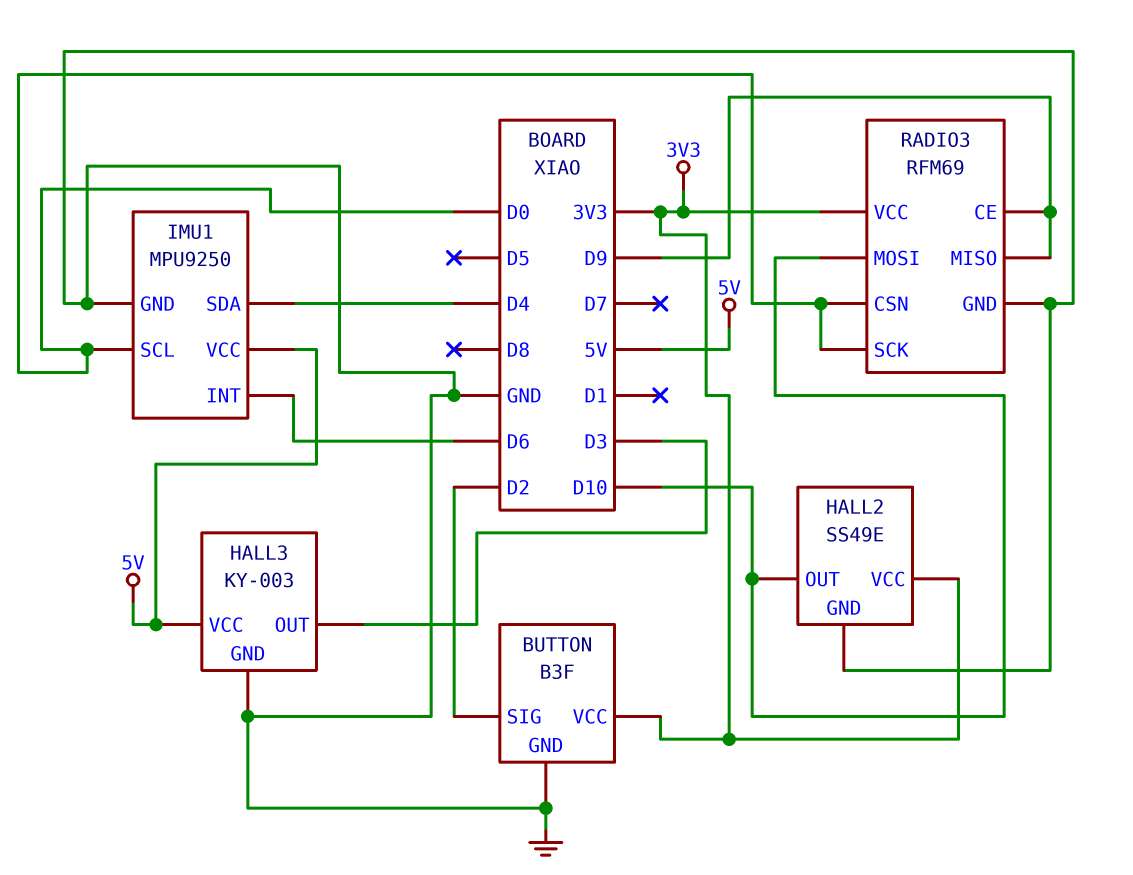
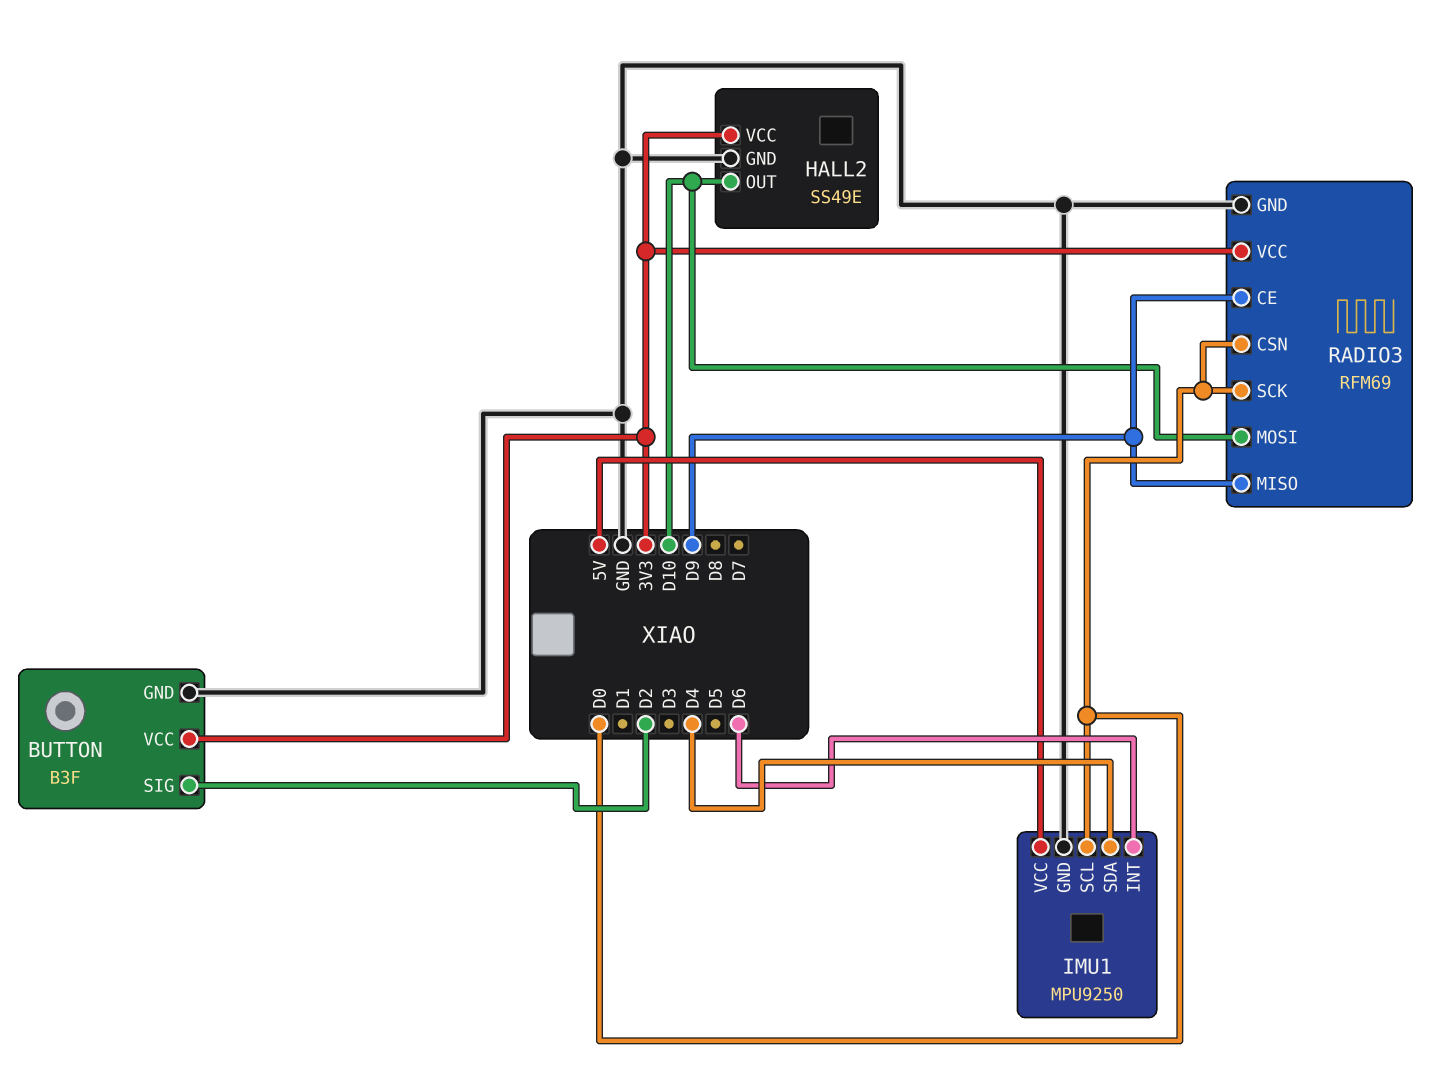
HALL3: KY-003 -> none
HALL3 pin GND: GND -> none
HALL3 pin OUT: D3 -> none
HALL3 pin VCC: 5V -> none

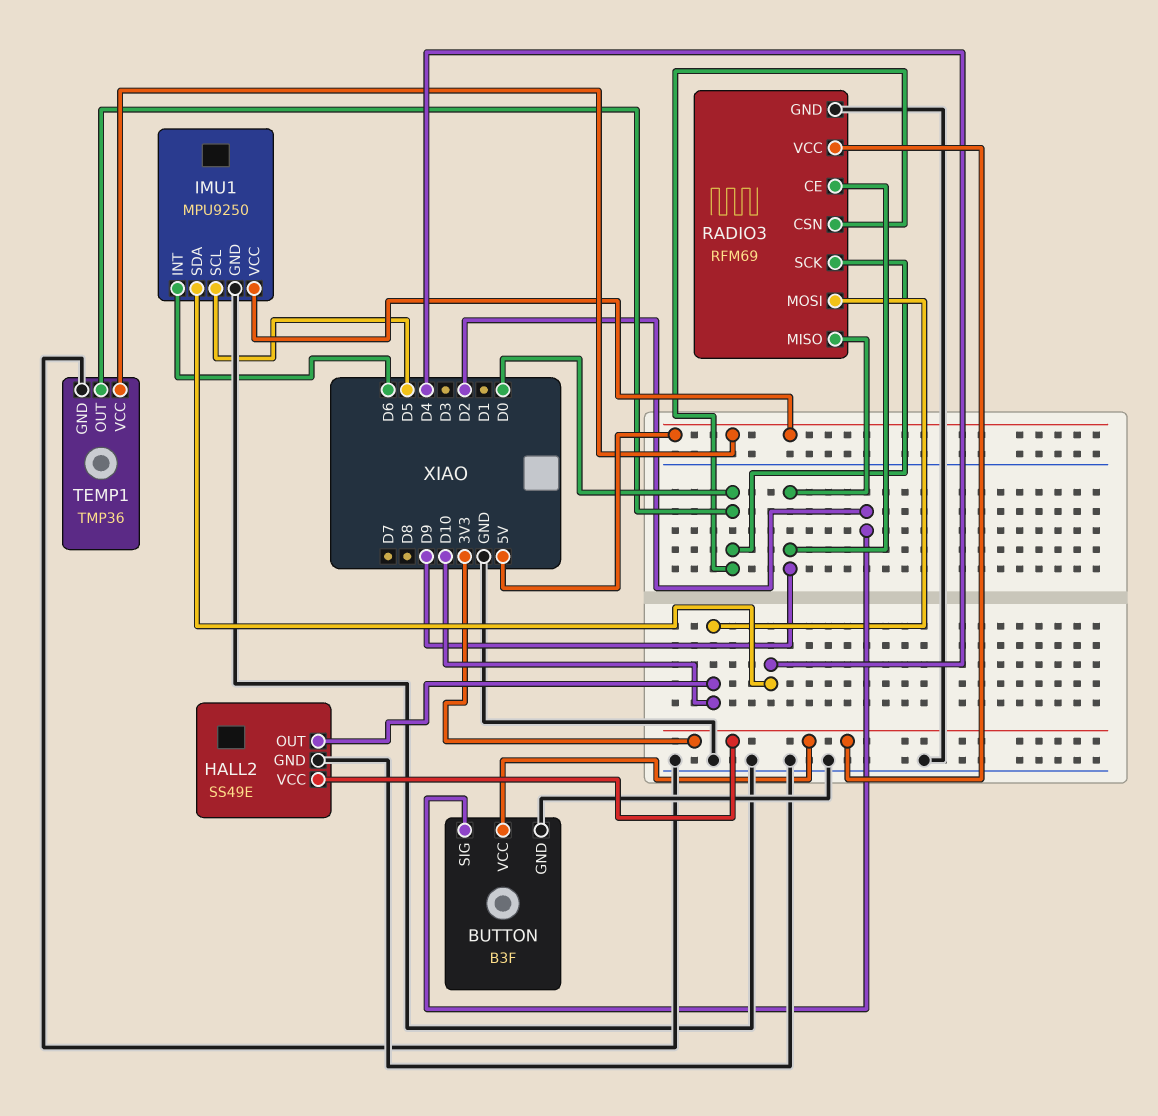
IMU1 pin SCL: D0 -> D5
TEMP1: none -> TMP36
TEMP1 pin GND: none -> GND
TEMP1 pin OUT: none -> D0
TEMP1 pin VCC: none -> 5V

